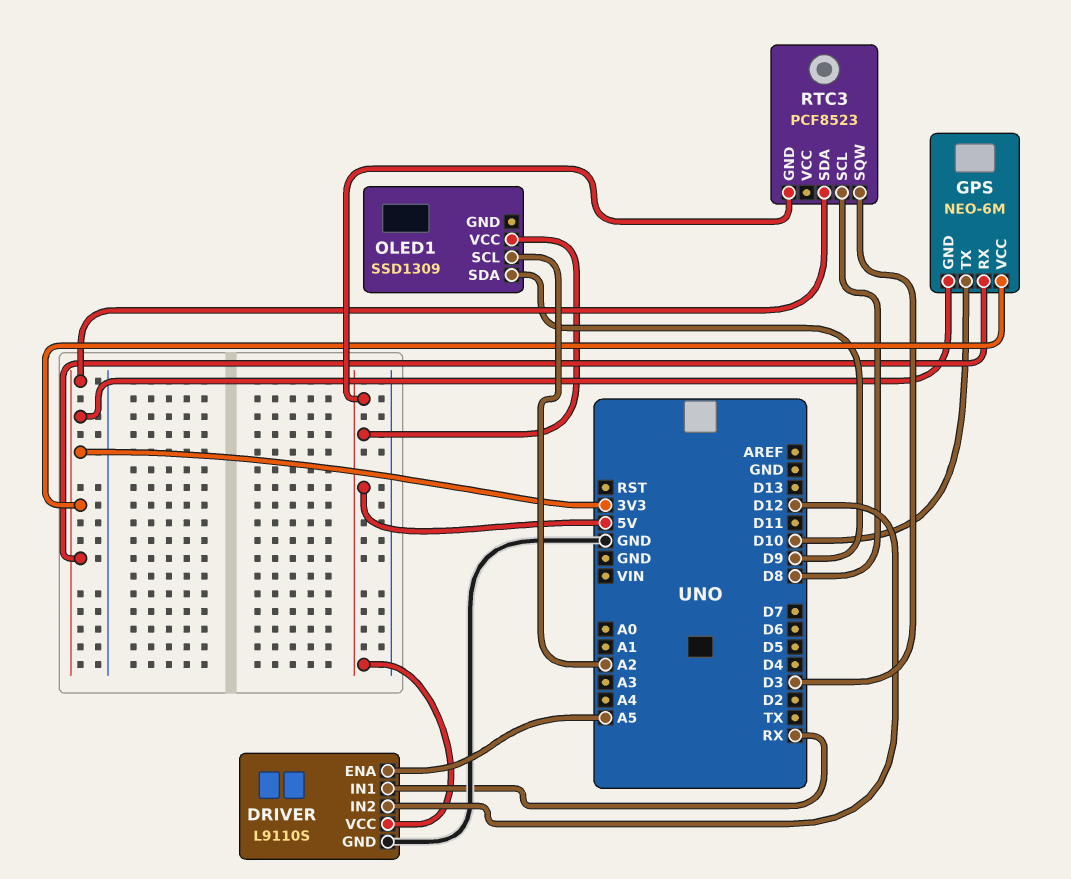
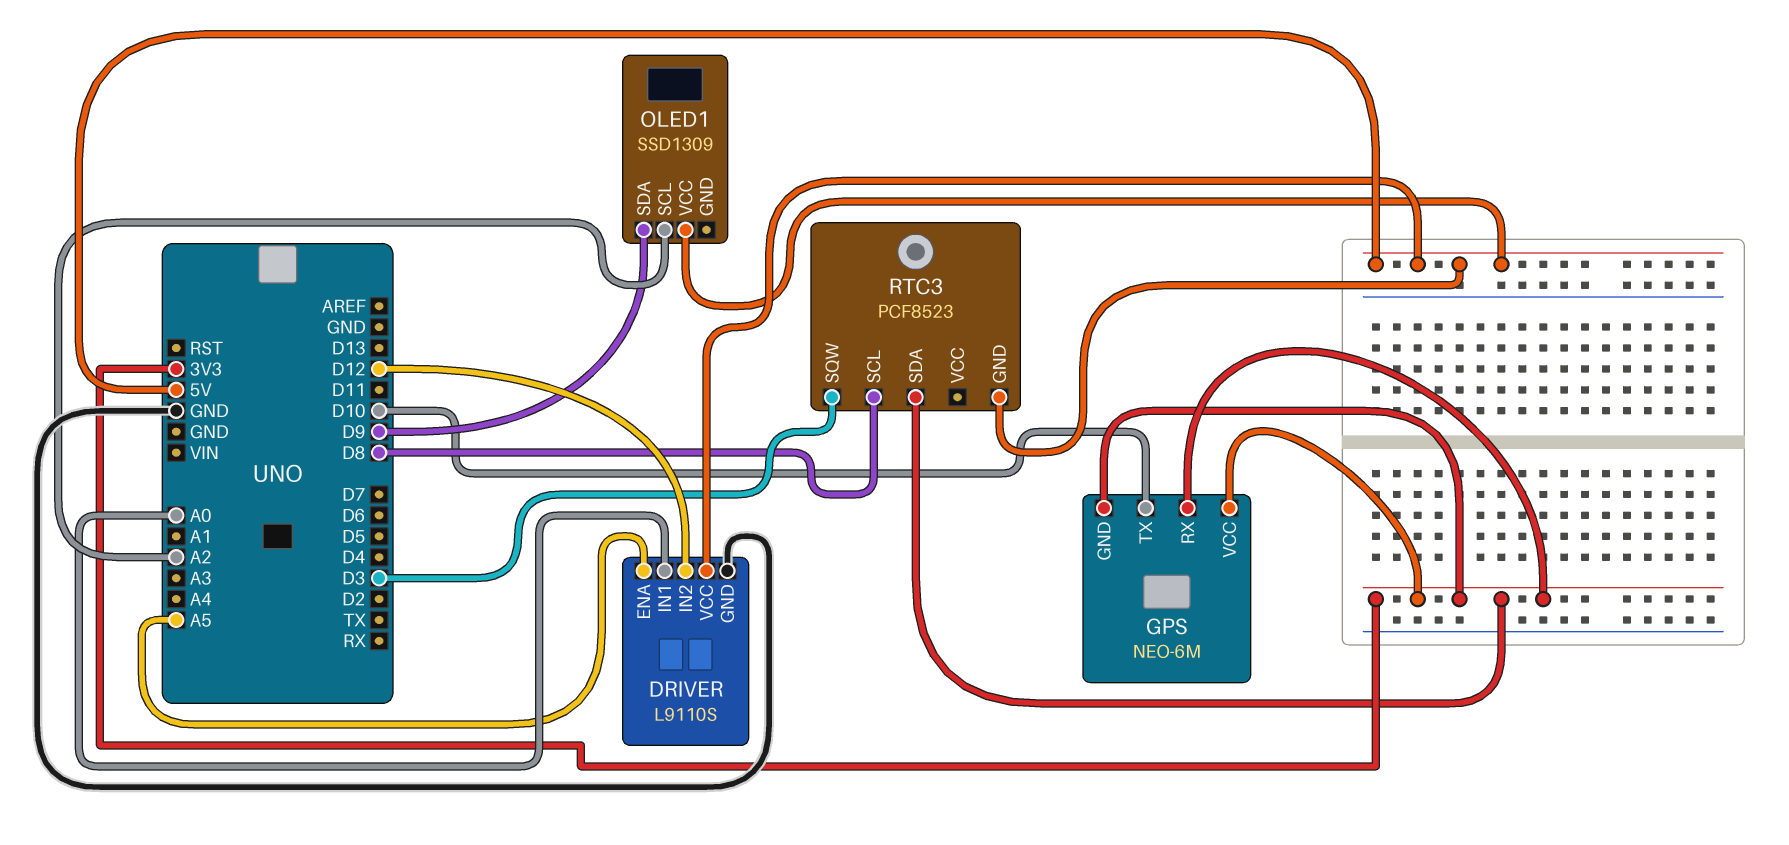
DRIVER pin IN1: RX -> A0

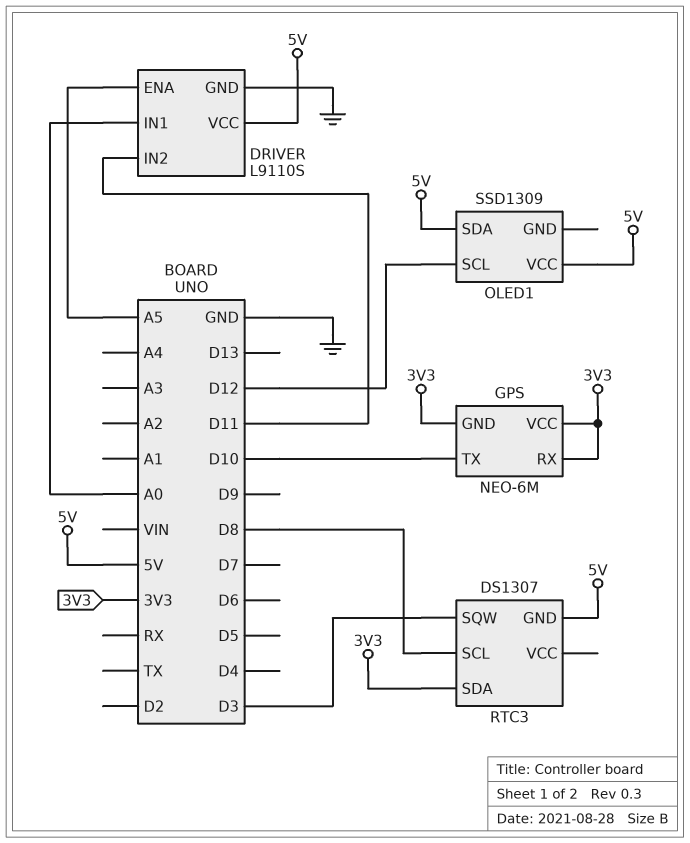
DRIVER pin IN2: D12 -> D11
OLED1 pin SCL: A2 -> D12
OLED1 pin SDA: D9 -> 5V
RTC3: PCF8523 -> DS1307

